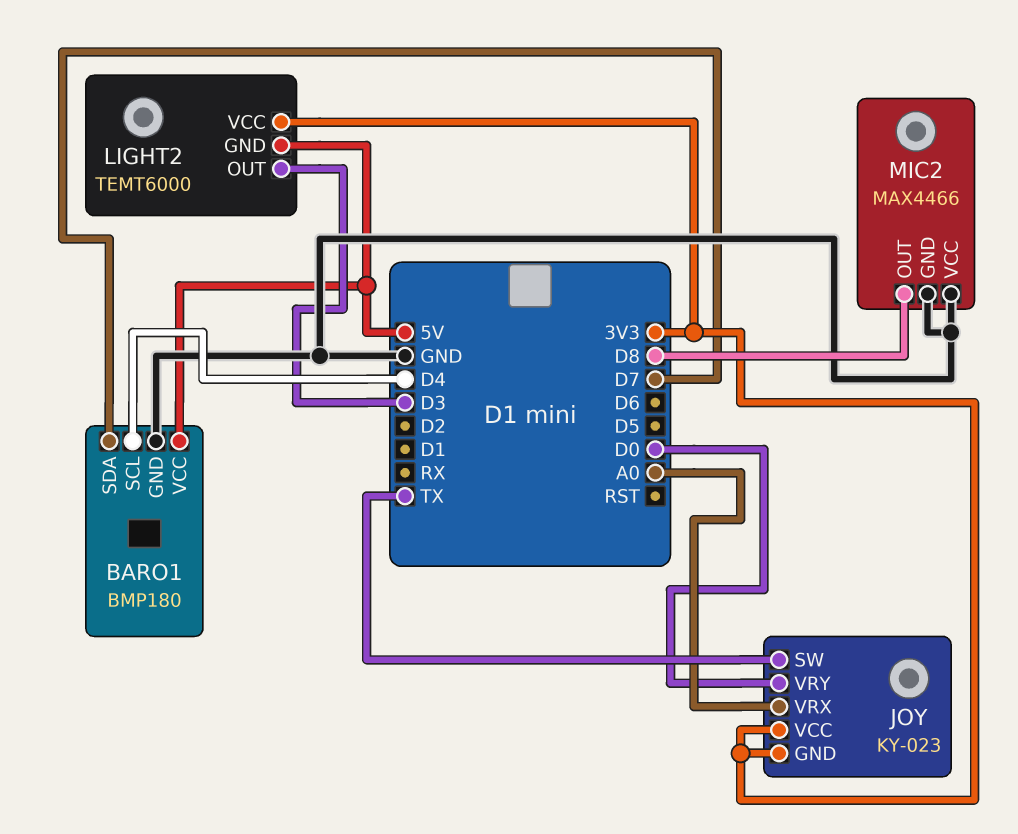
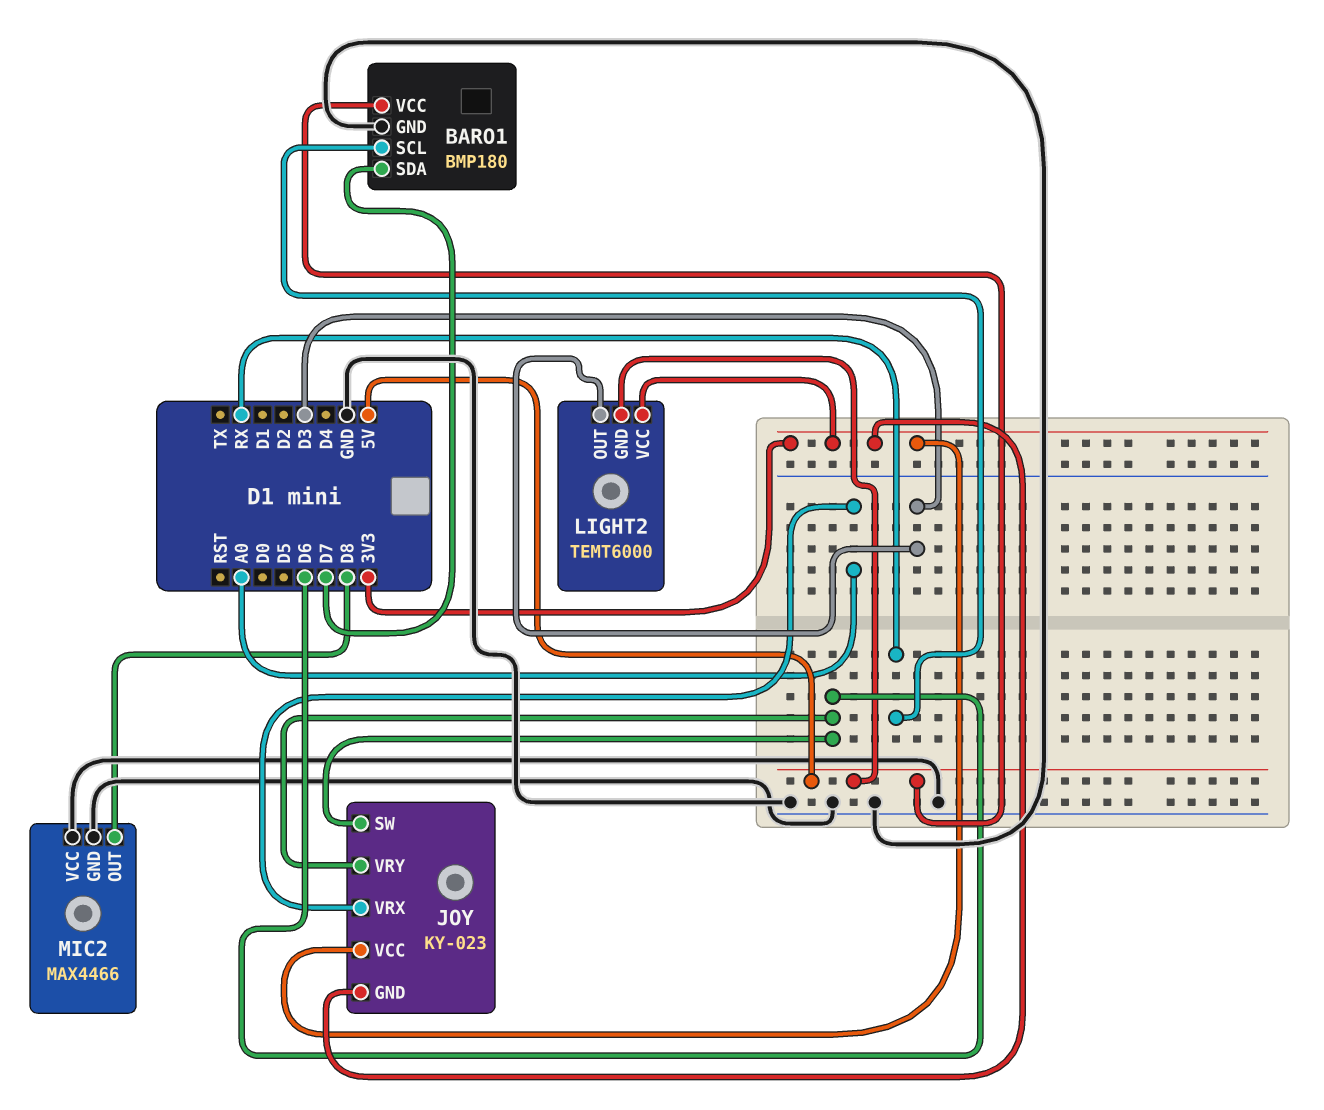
BARO1 pin SCL: D4 -> RX
JOY pin SW: TX -> D6
JOY pin VRY: D0 -> D6

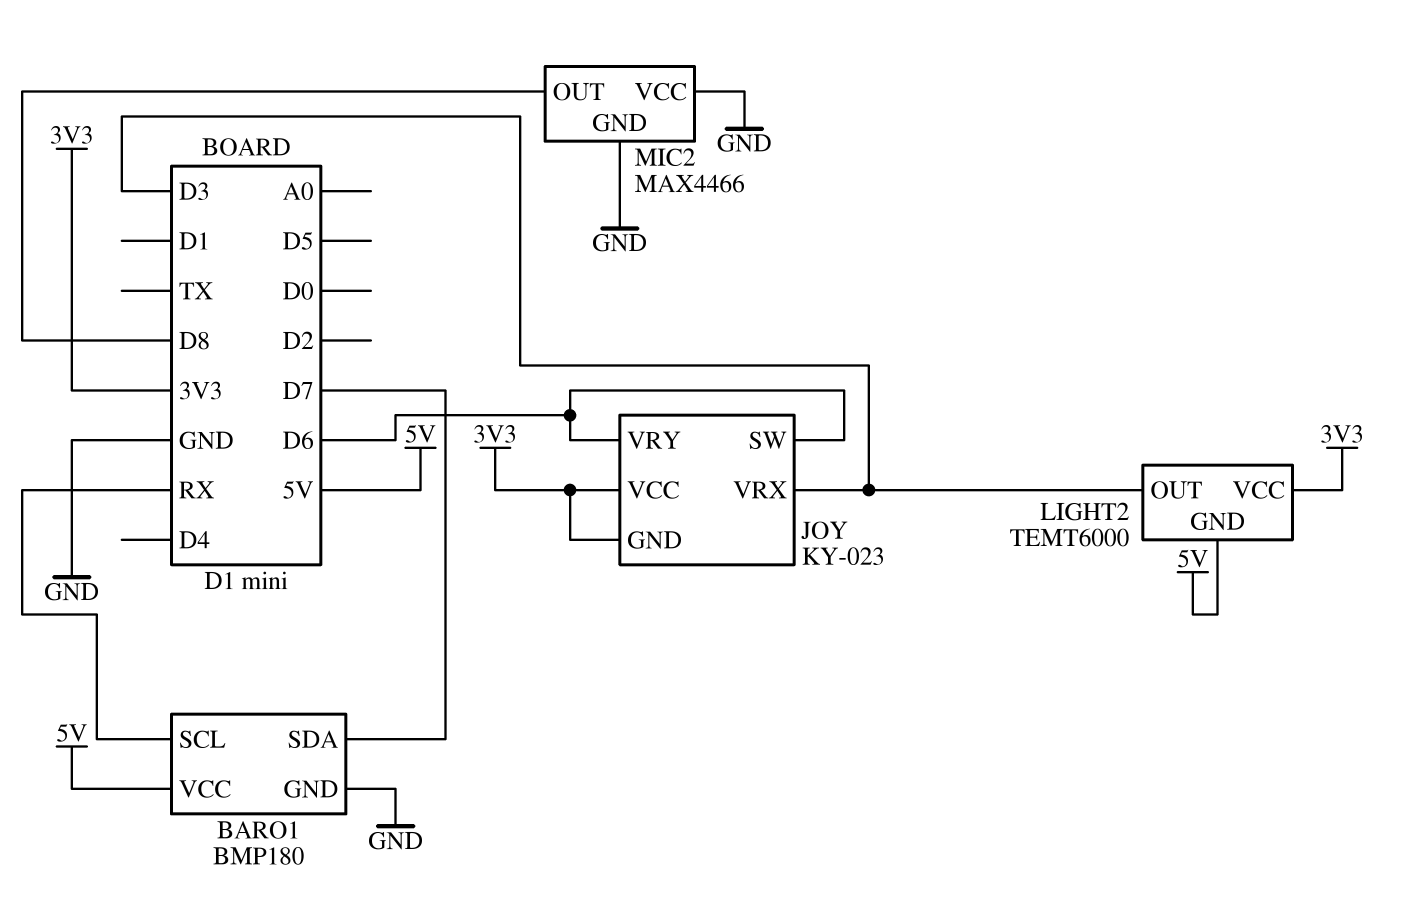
JOY pin VRX: A0 -> D3

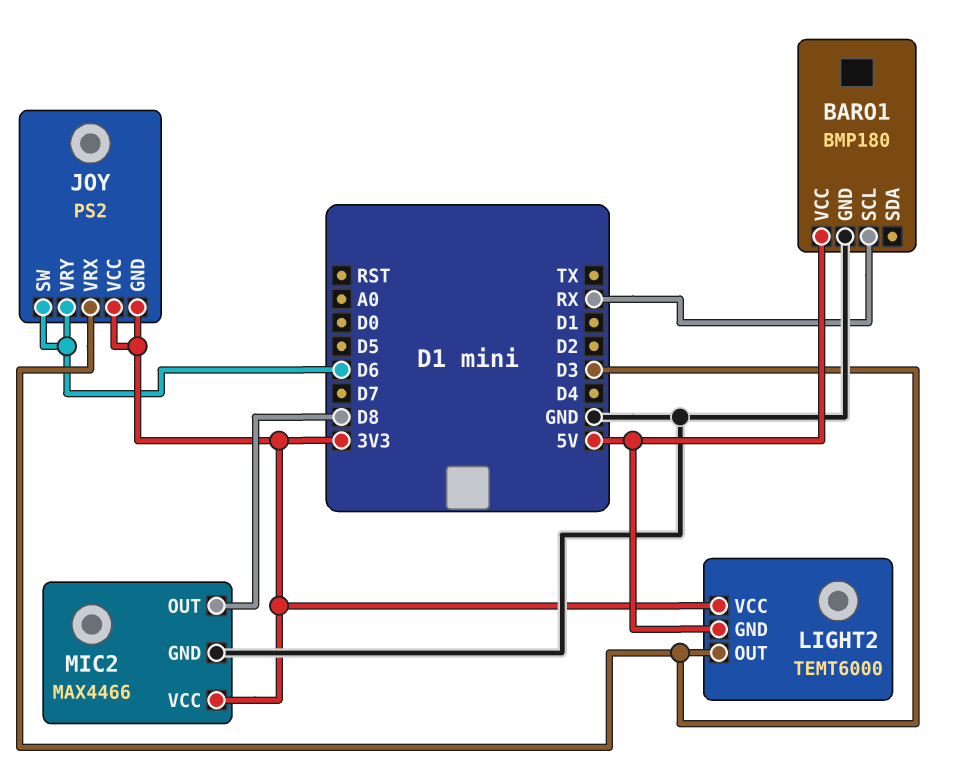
BARO1 pin SDA: D7 -> none
JOY: KY-023 -> PS2
MIC2 pin VCC: GND -> 3V3

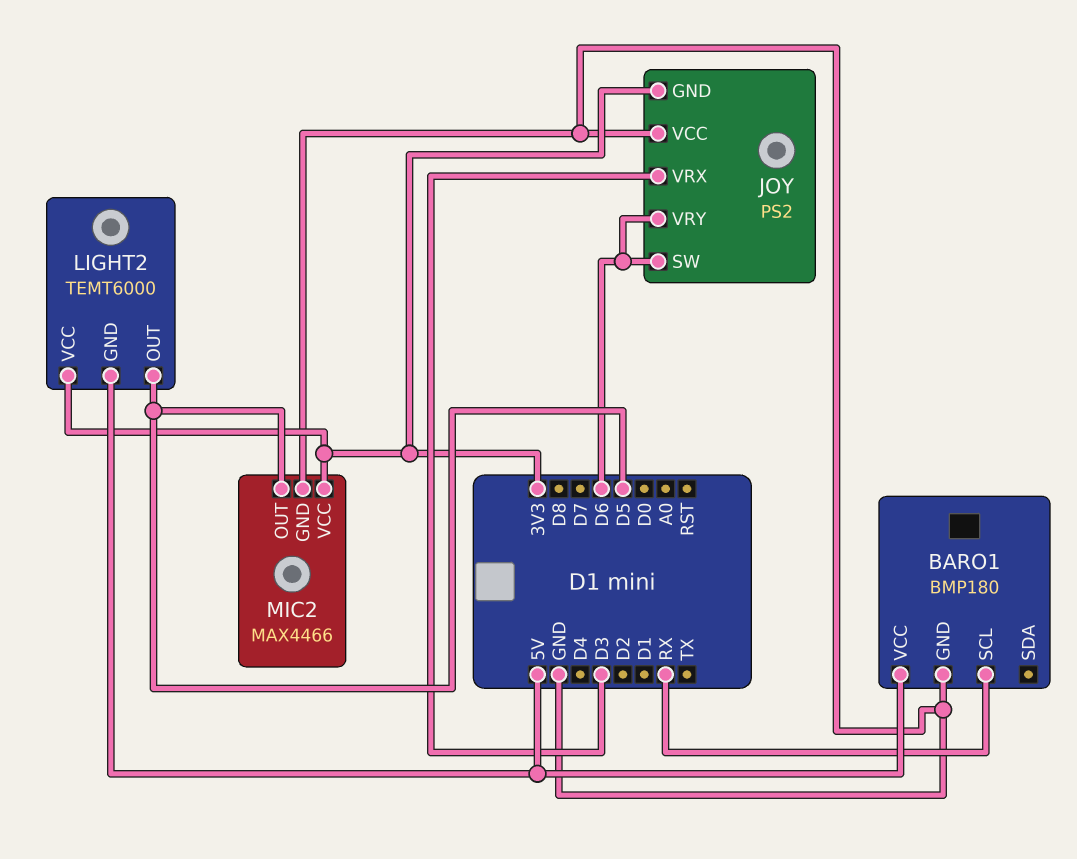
JOY pin VCC: 3V3 -> GND
LIGHT2 pin OUT: D3 -> D5
MIC2 pin OUT: D8 -> D5

